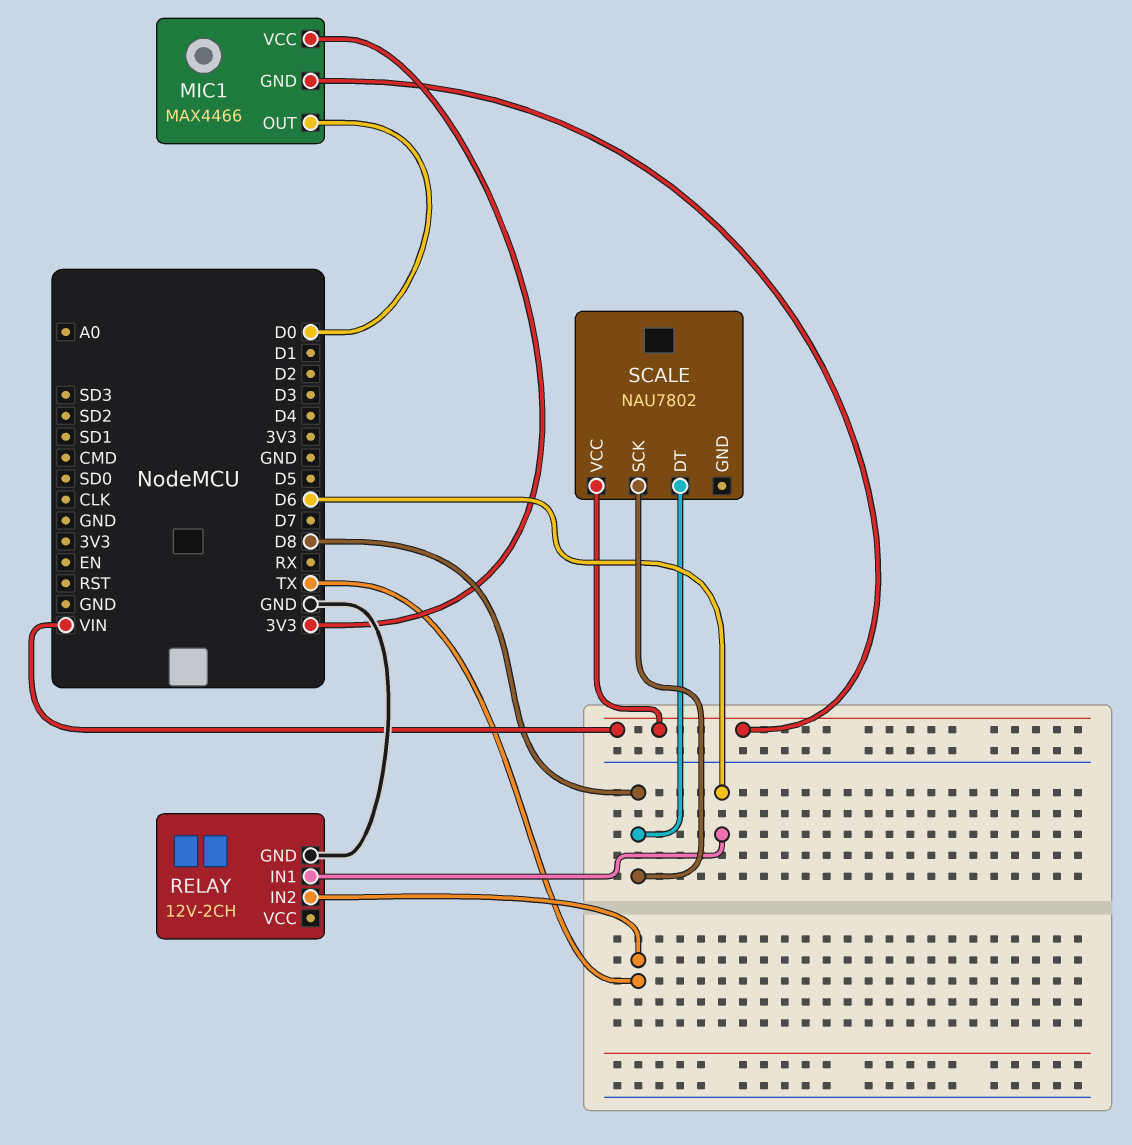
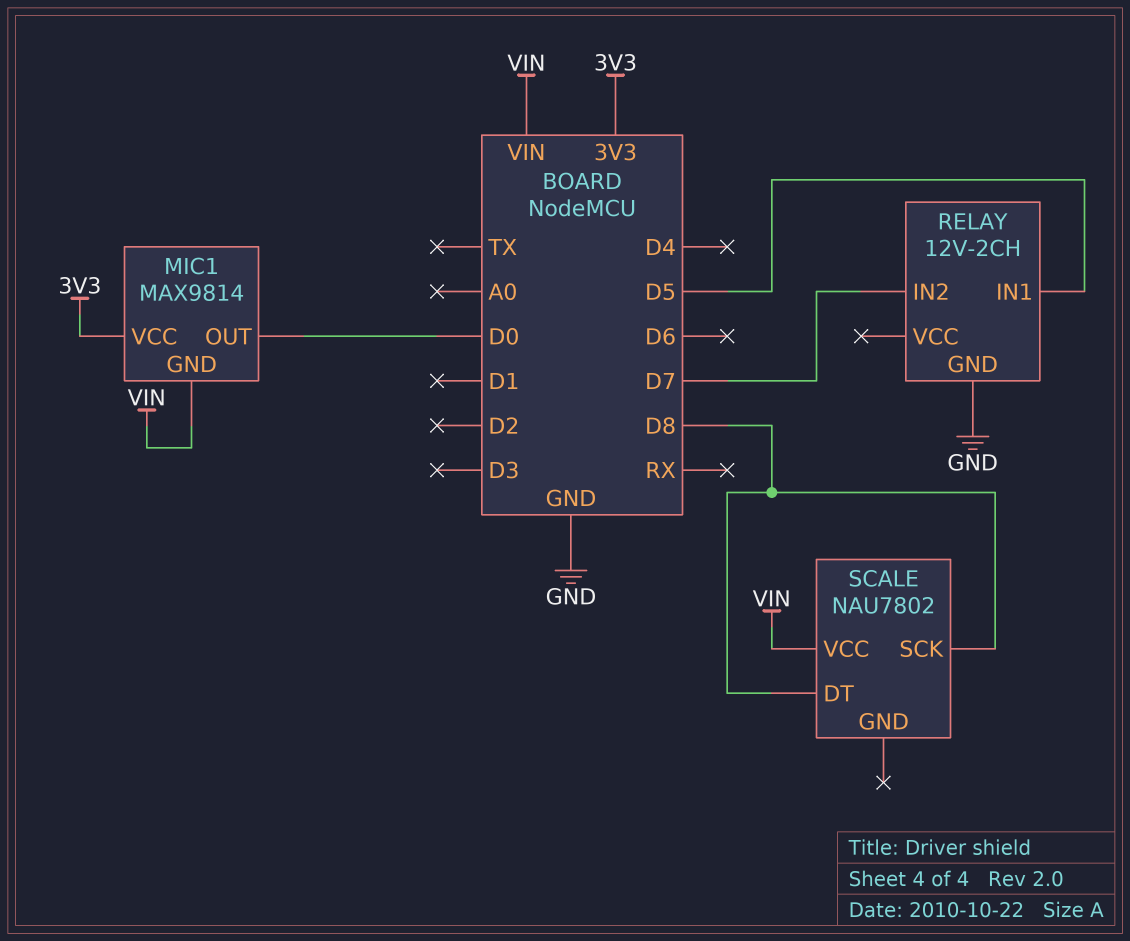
MIC1: MAX4466 -> MAX9814
RELAY pin IN1: D6 -> D5
RELAY pin IN2: TX -> D7

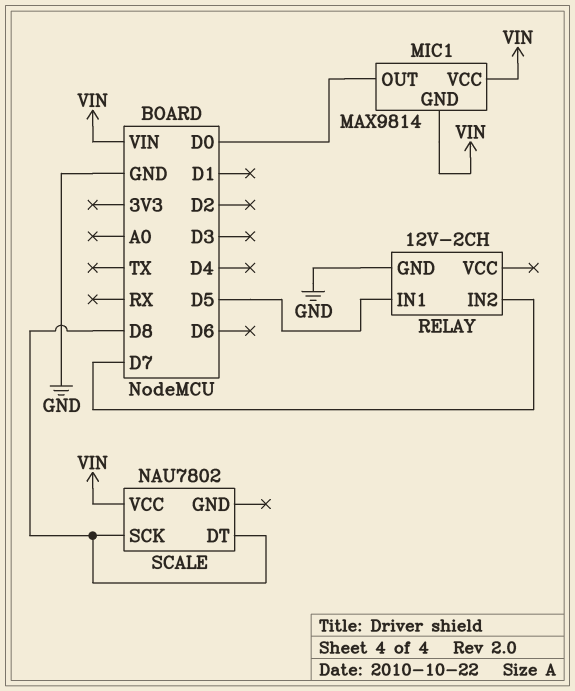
MIC1 pin VCC: 3V3 -> VIN

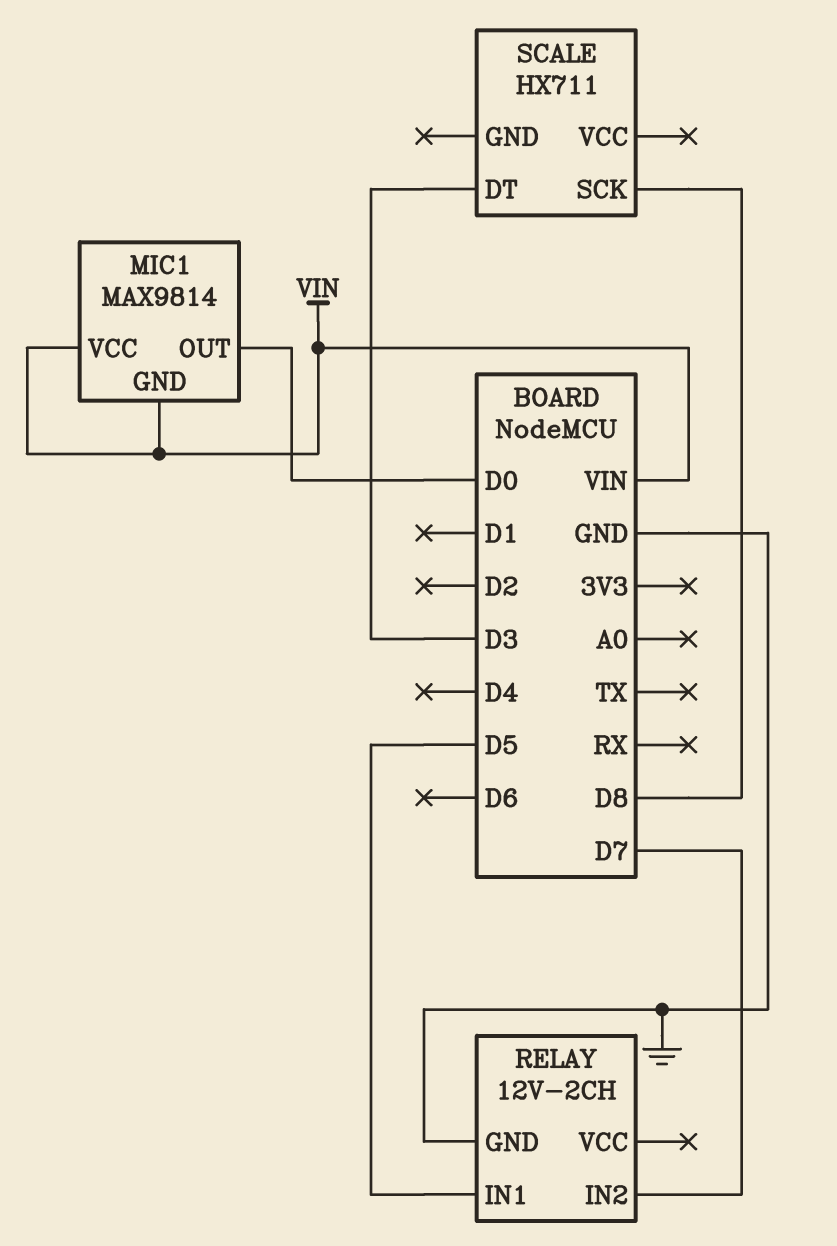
SCALE: NAU7802 -> HX711
SCALE pin DT: D8 -> D3
SCALE pin VCC: VIN -> none

